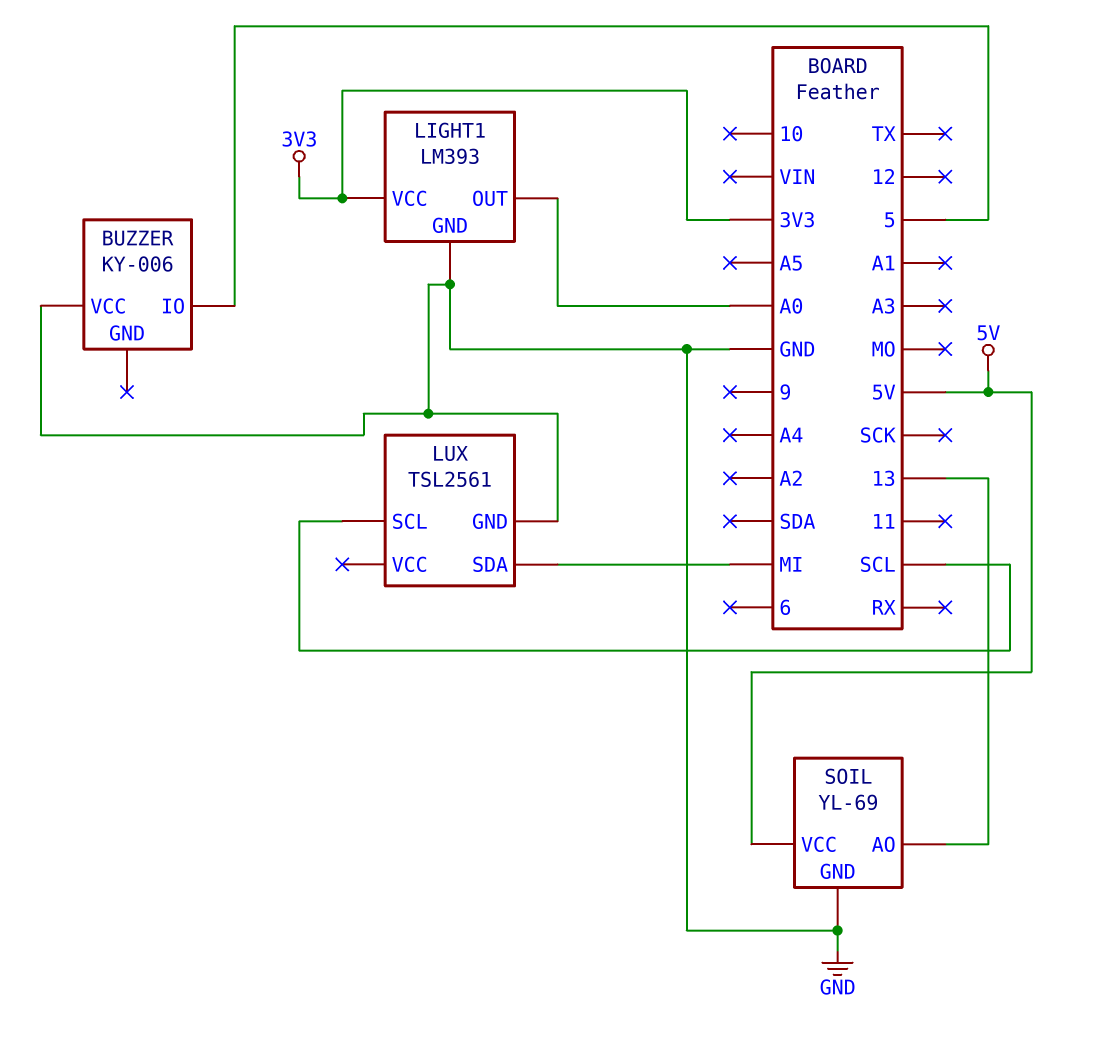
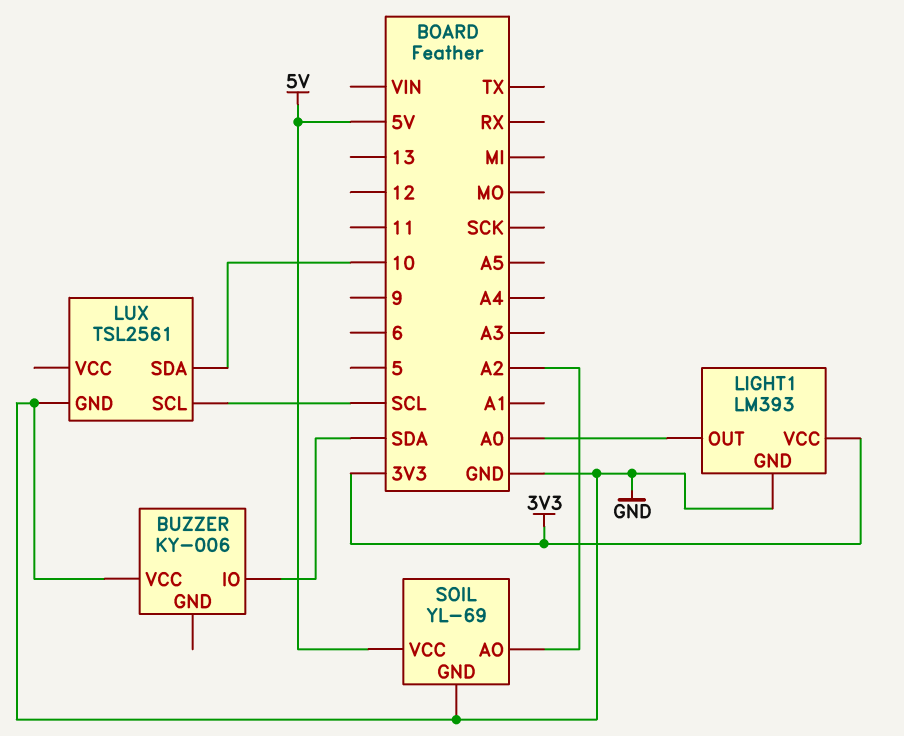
BUZZER pin IO: 5 -> SDA
LUX pin SDA: MI -> 10
SOIL pin AO: 13 -> A2

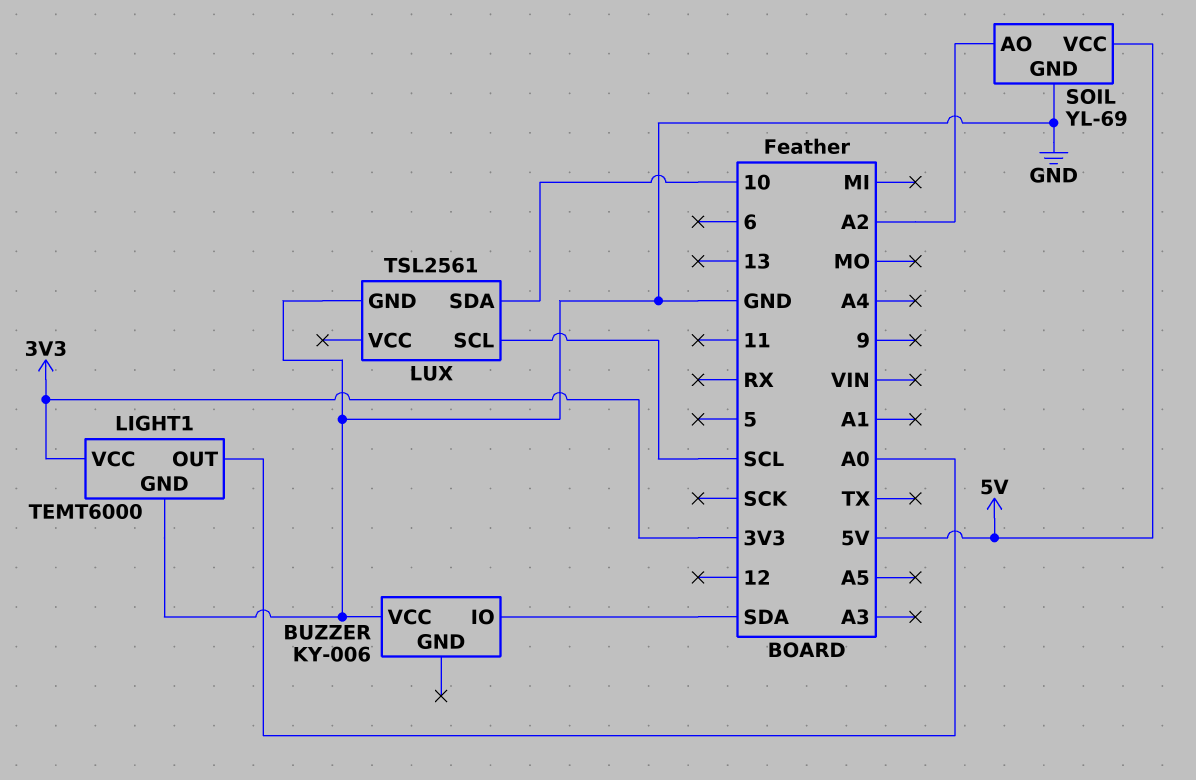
LIGHT1: LM393 -> TEMT6000

